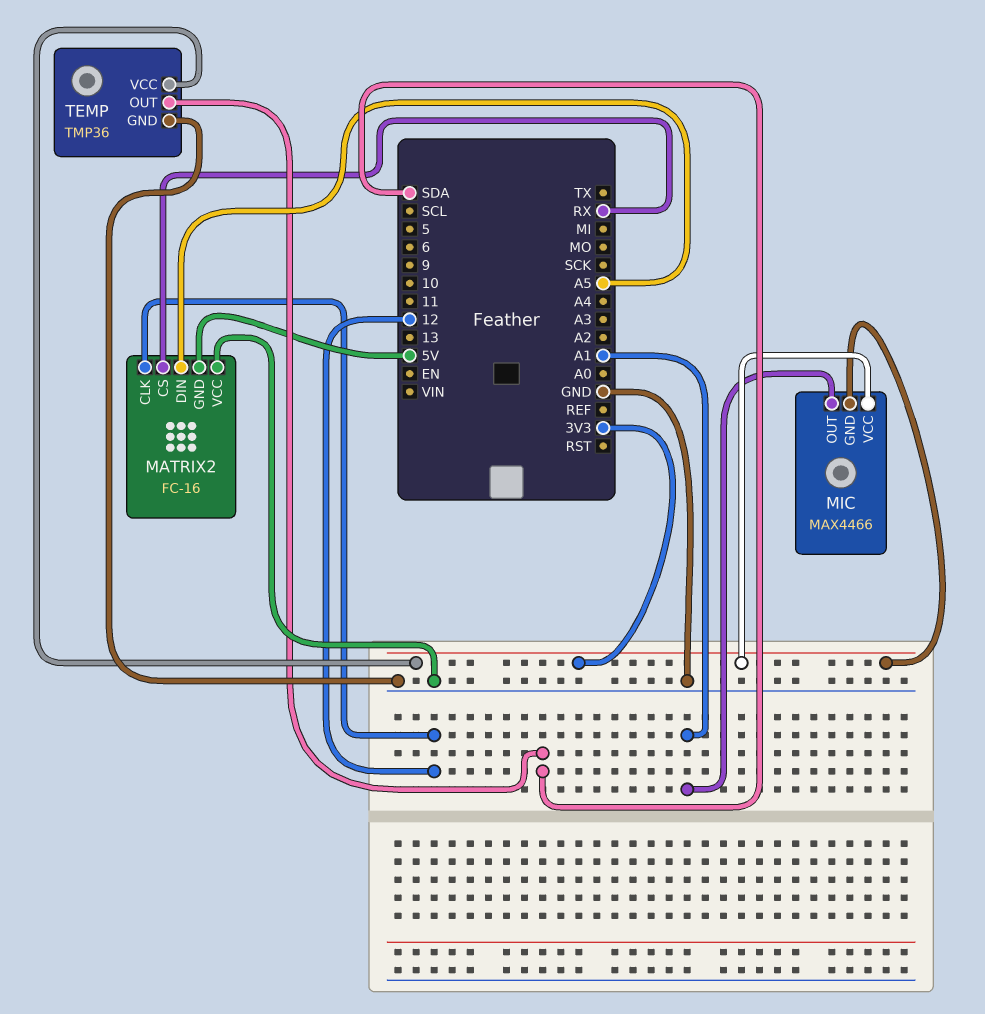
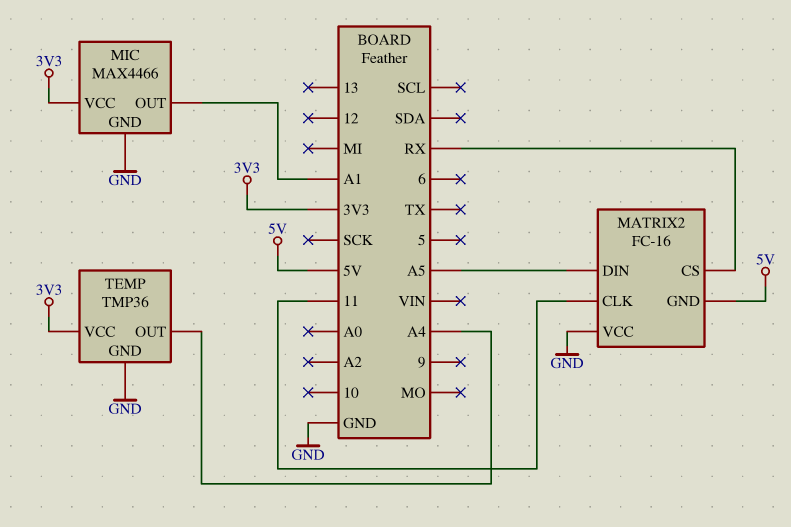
MATRIX2 pin CLK: 12 -> 11
MIC pin GND: 3V3 -> GND
TEMP pin OUT: SDA -> A4

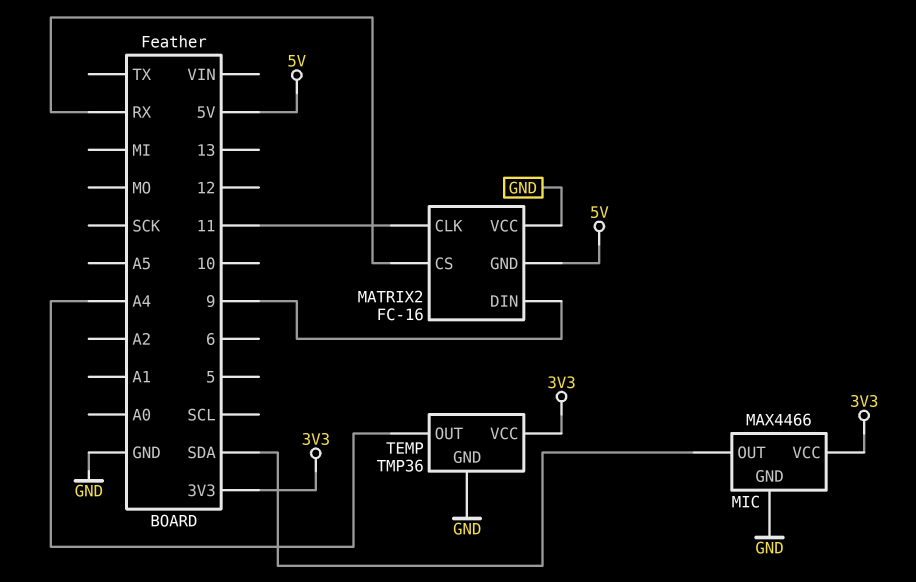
MATRIX2 pin DIN: A5 -> 9
MIC pin OUT: A1 -> SDA

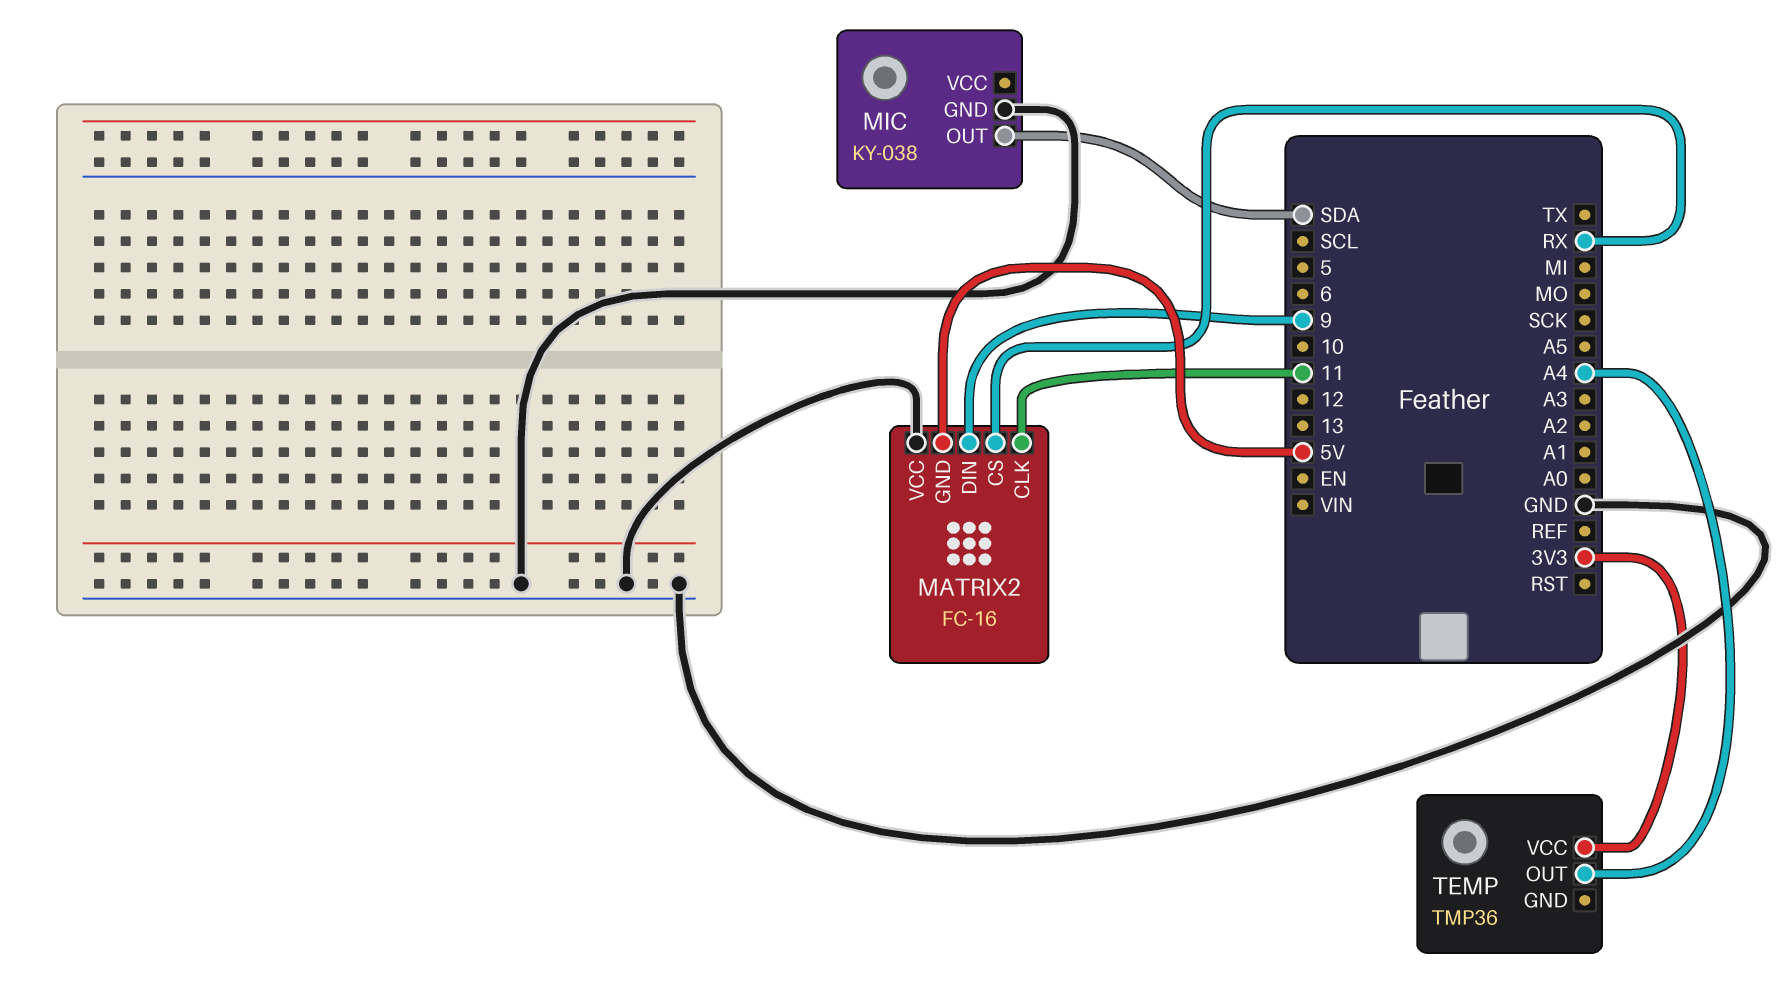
MIC: MAX4466 -> KY-038
MIC pin VCC: 3V3 -> none
TEMP pin GND: GND -> none

